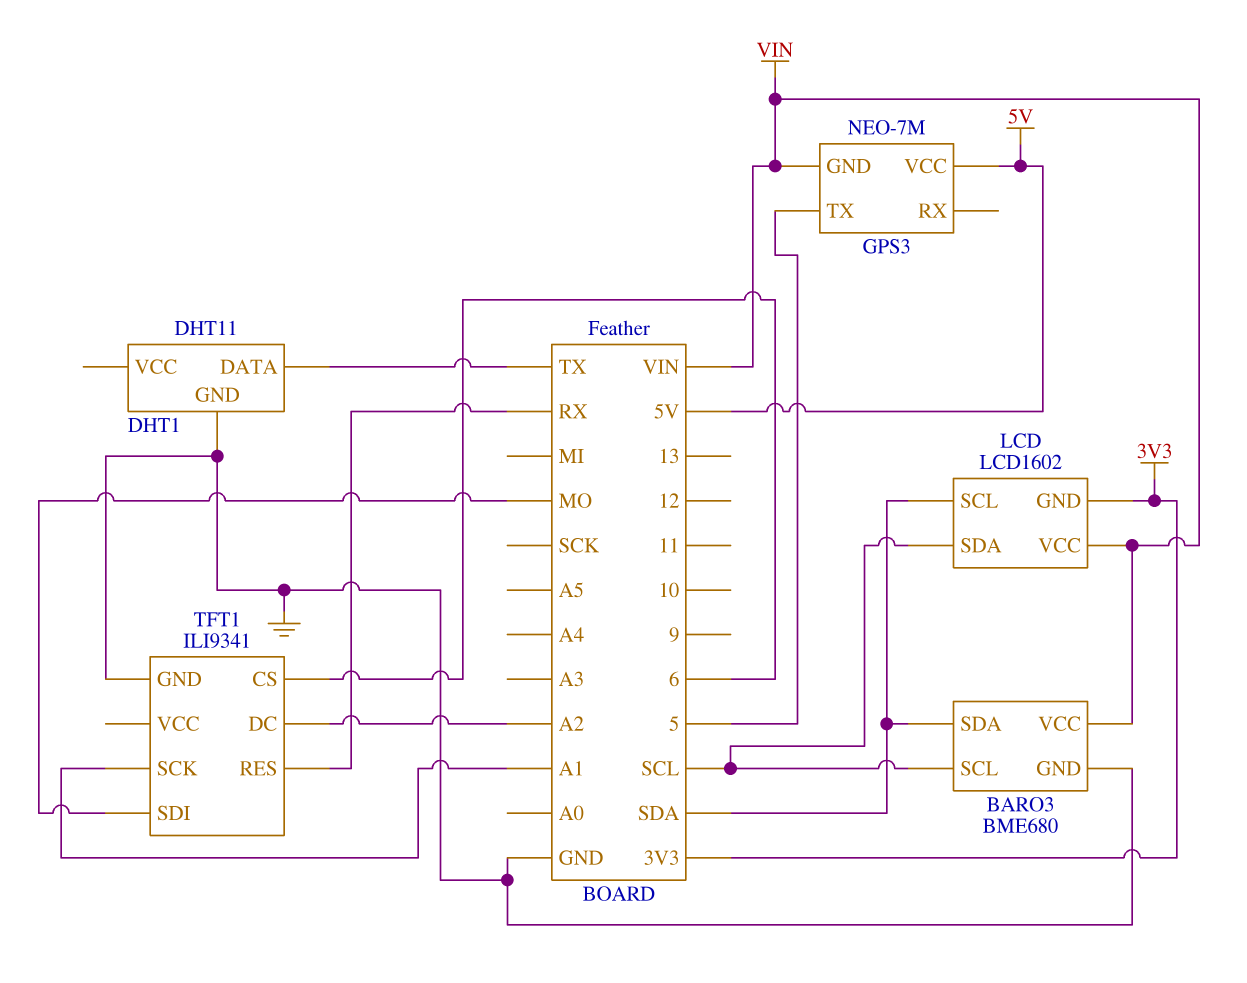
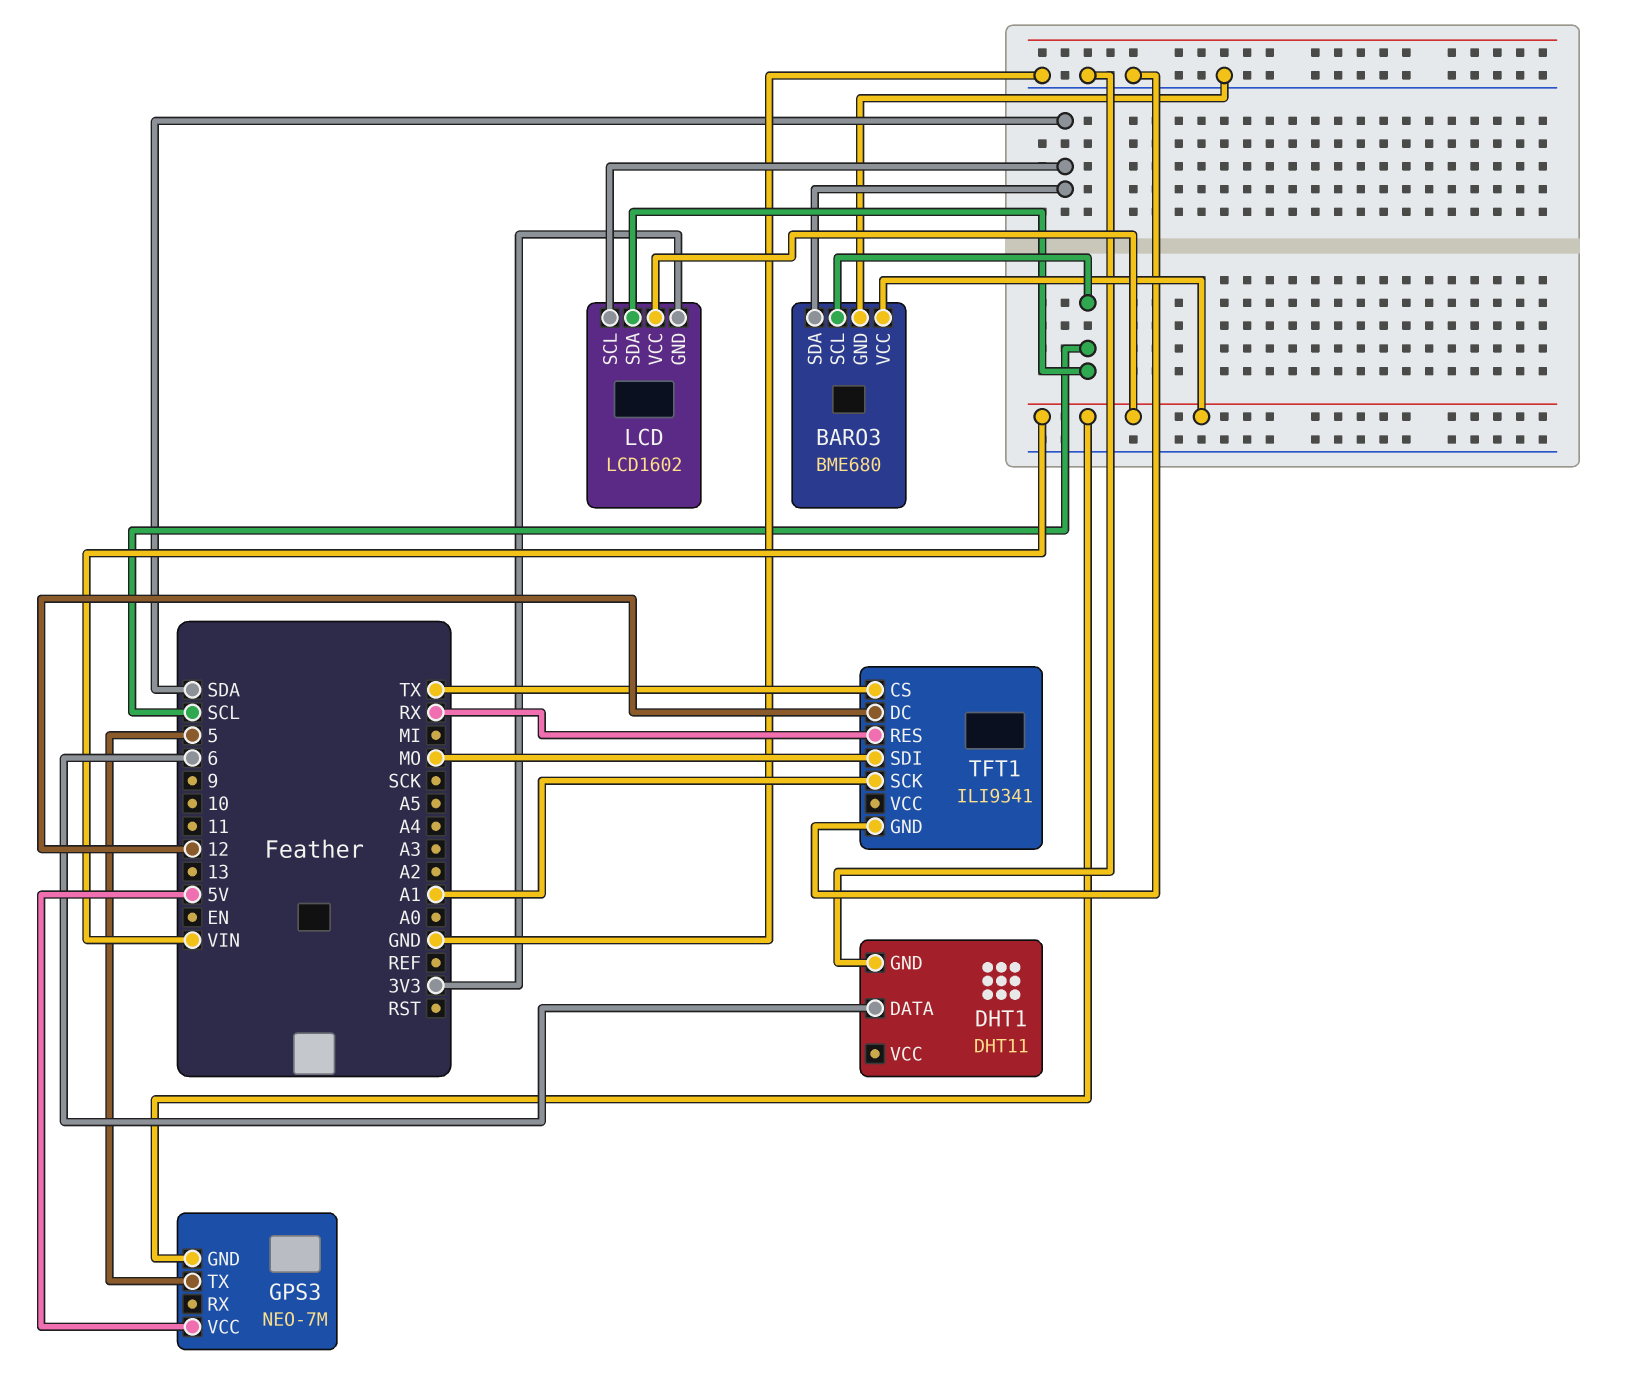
DHT1 pin DATA: TX -> 6
TFT1 pin CS: 6 -> TX
TFT1 pin DC: A2 -> 12

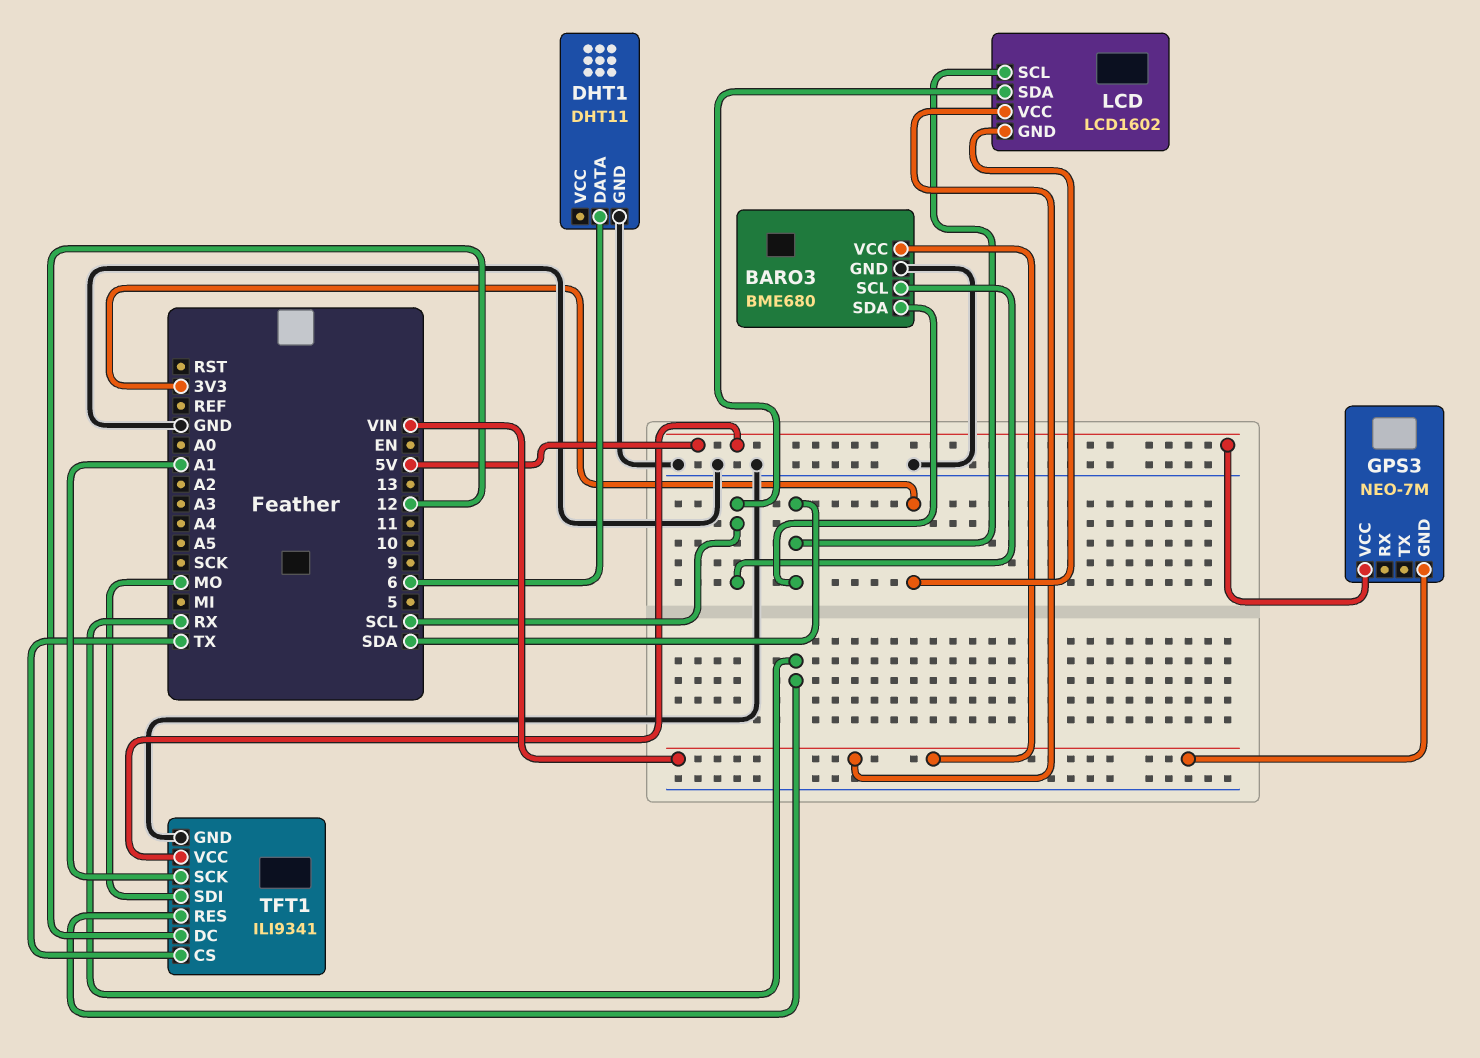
GPS3 pin TX: 5 -> none
TFT1 pin VCC: none -> 5V

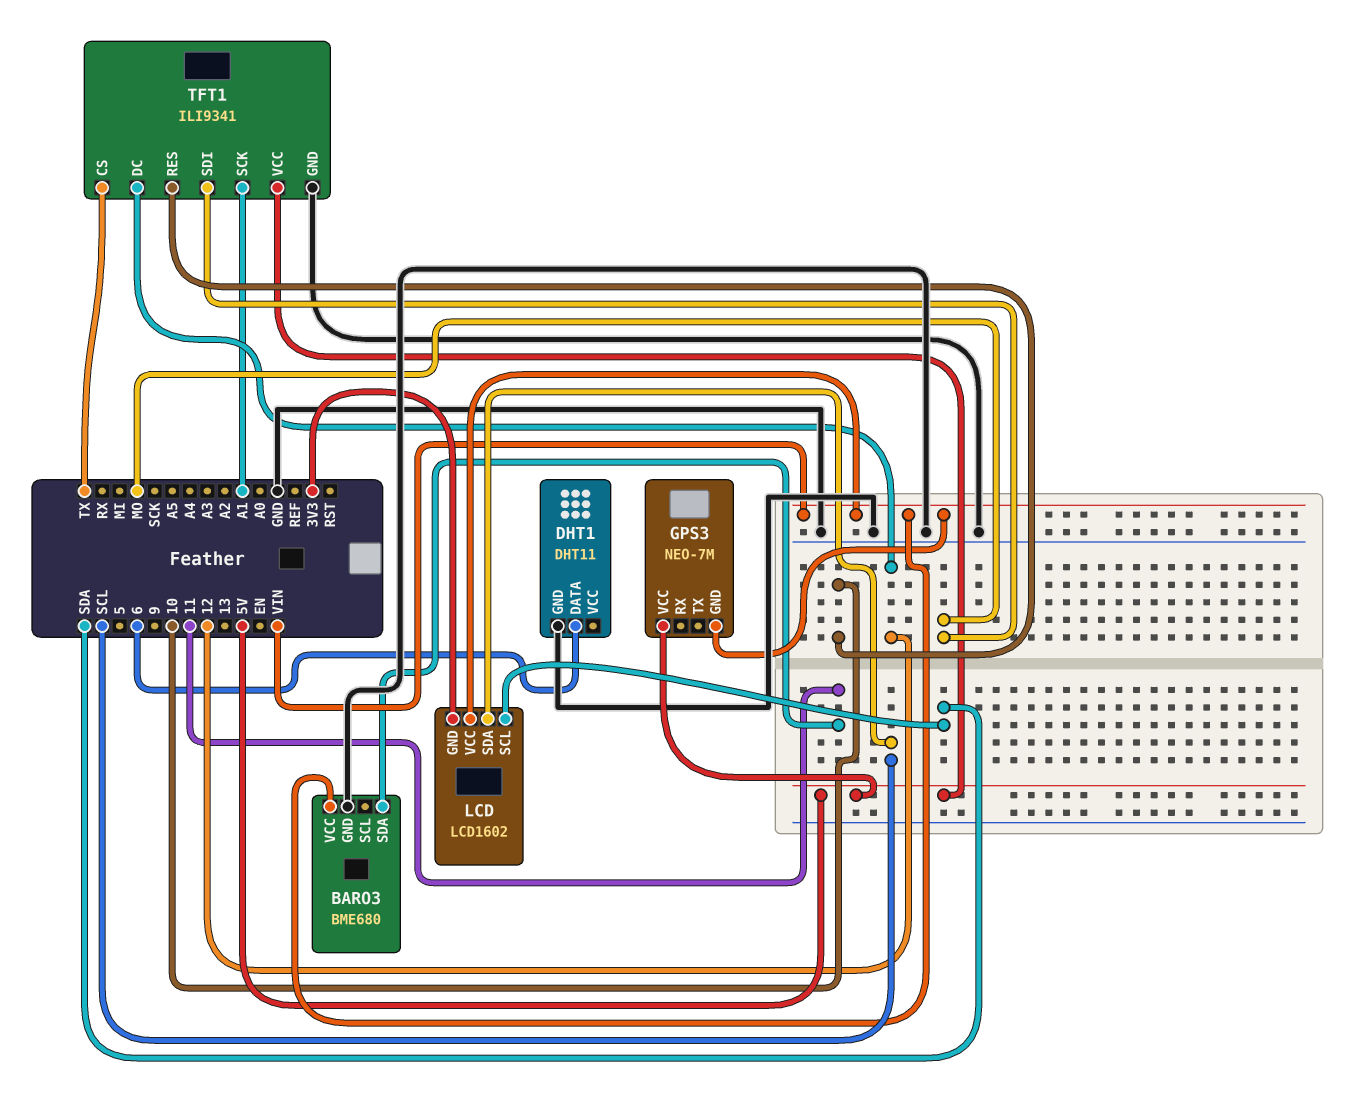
BARO3 pin SCL: SCL -> none
BARO3 pin SDA: SDA -> 11
TFT1 pin RES: RX -> 10

